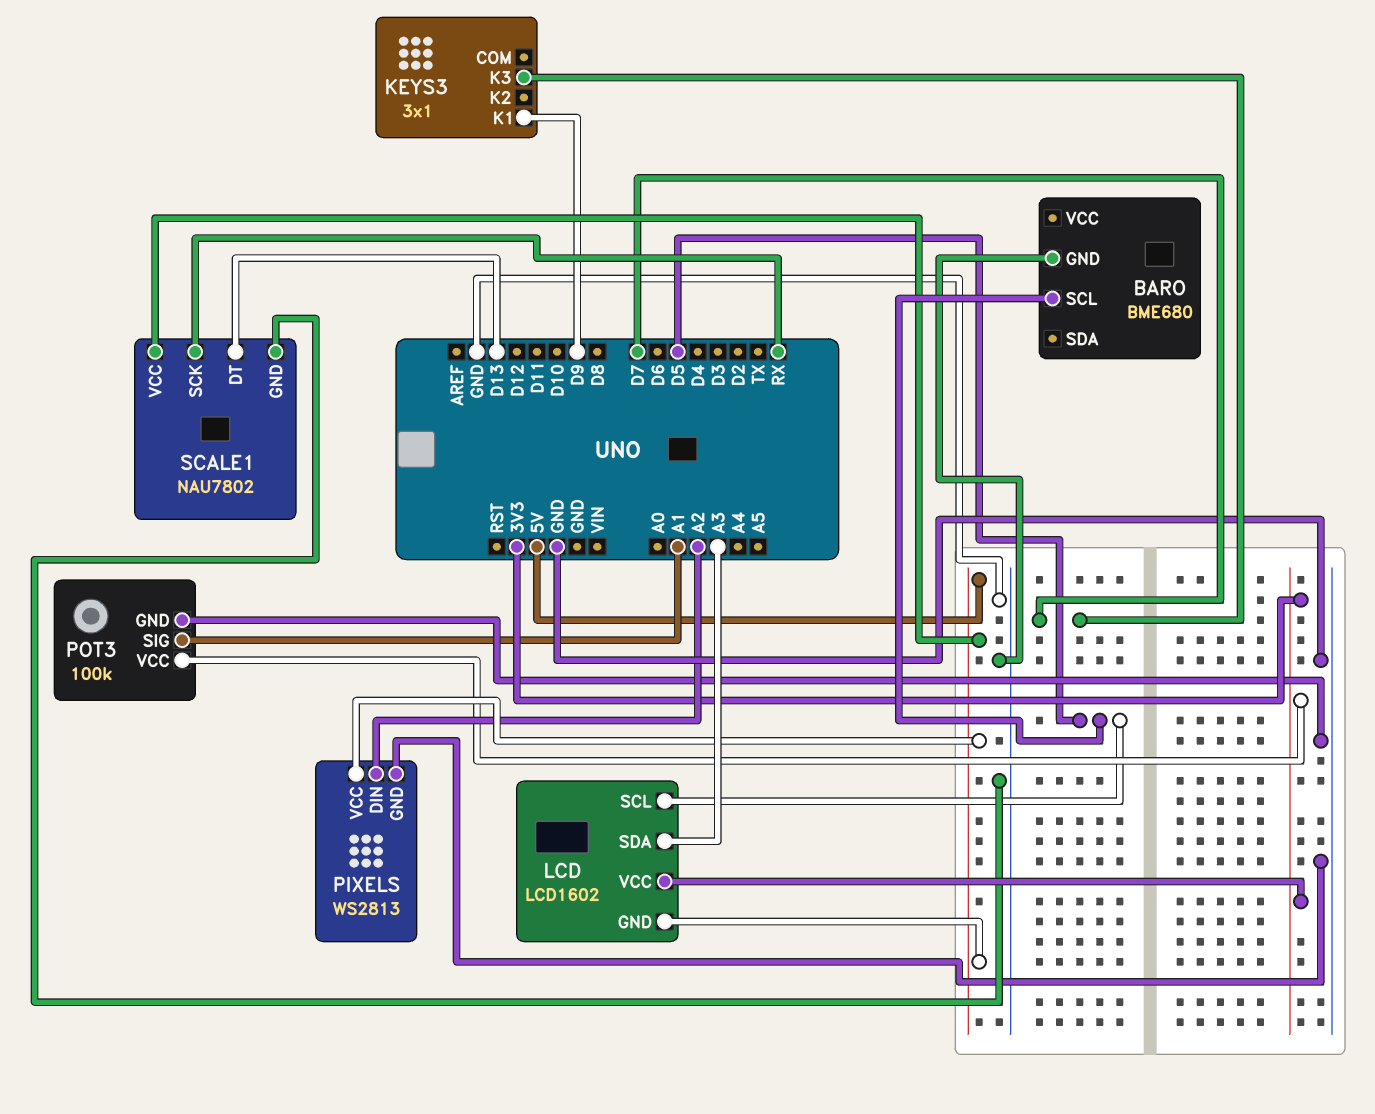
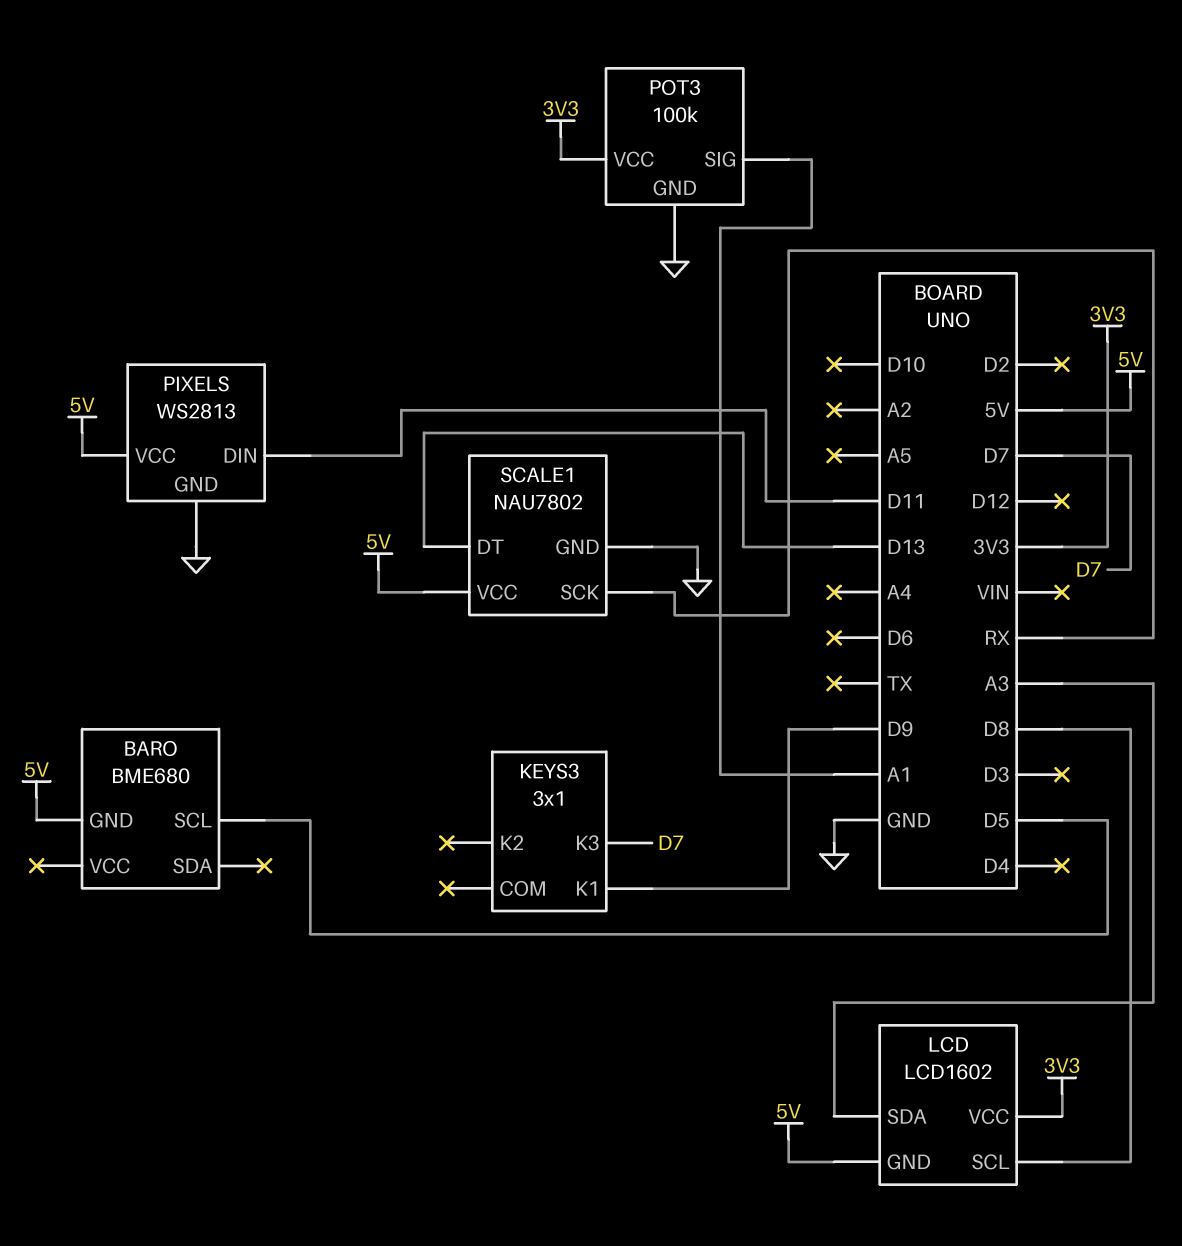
BARO pin GND: GND -> 5V
LCD pin SCL: D5 -> D8
PIXELS pin DIN: A2 -> D11

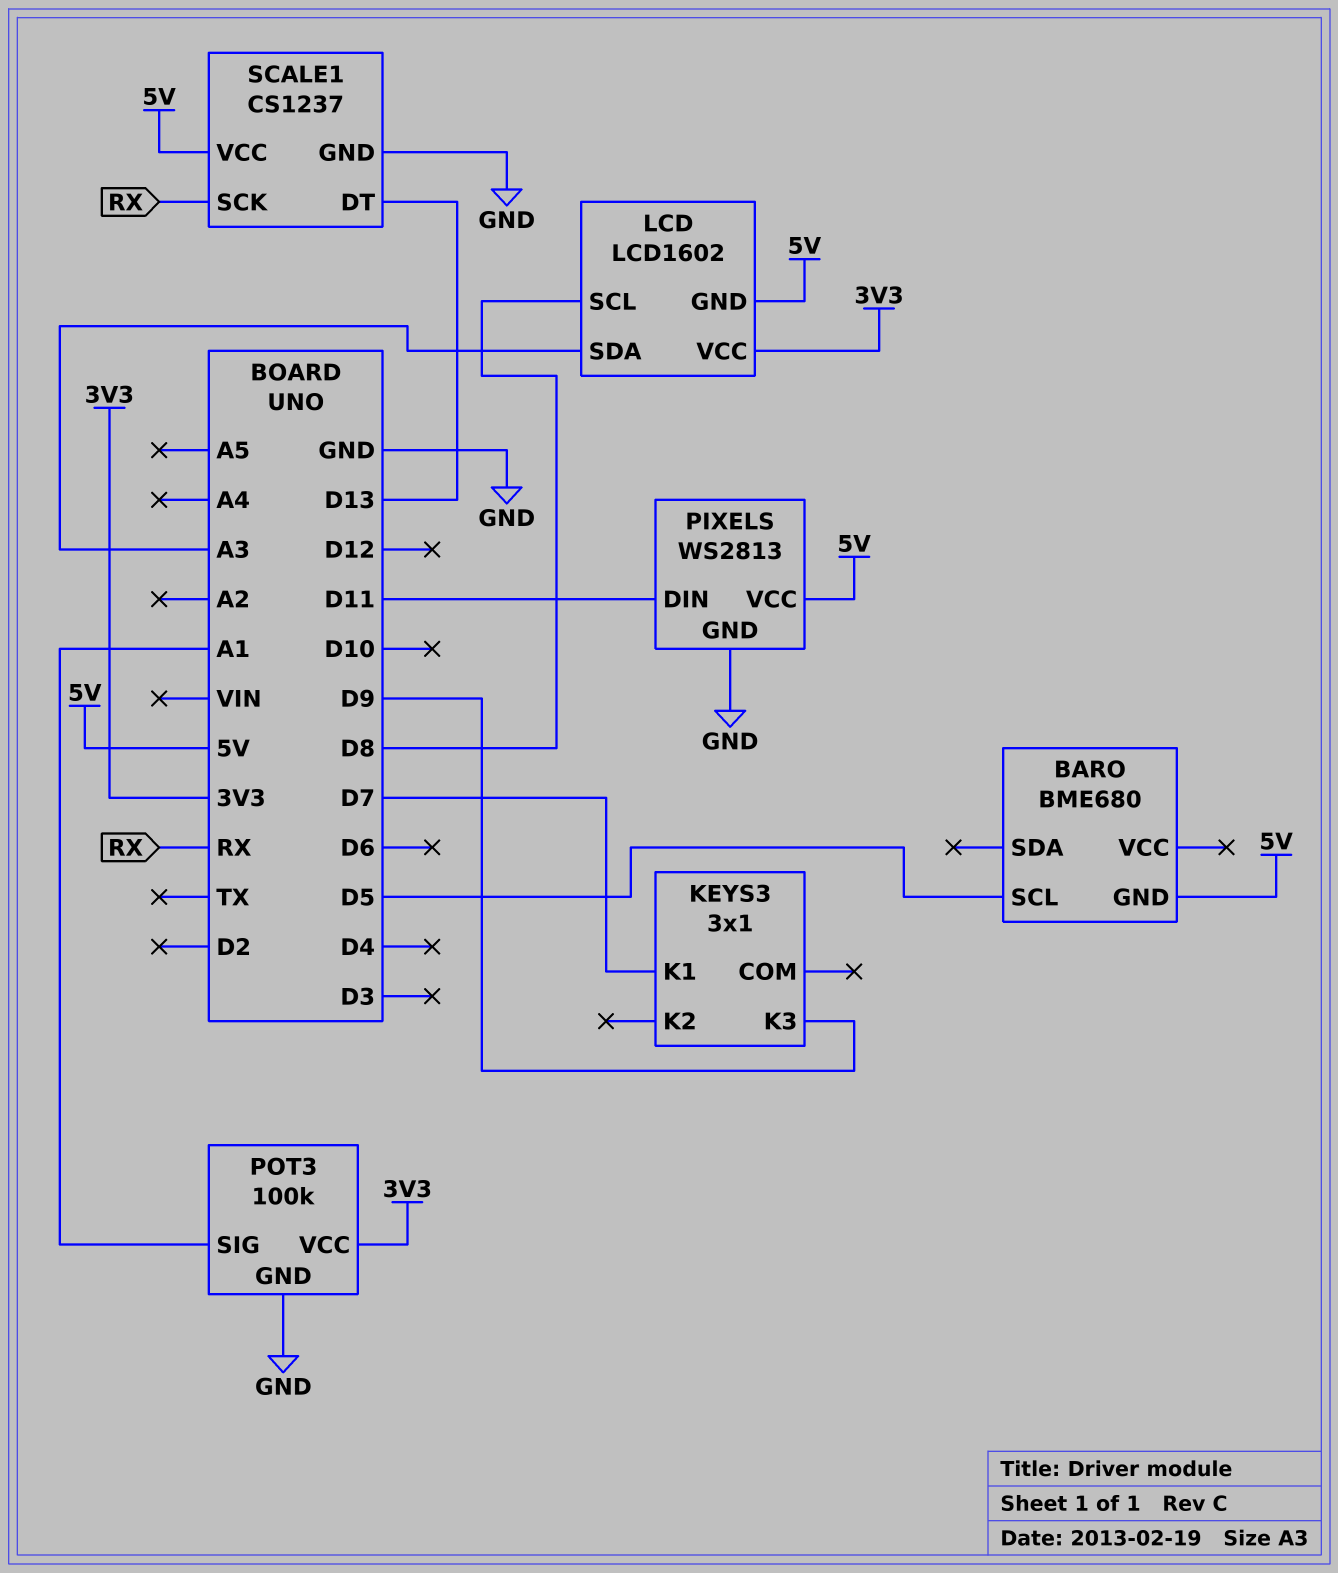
KEYS3 pin K1: D9 -> D7
KEYS3 pin K3: D7 -> D9
SCALE1: NAU7802 -> CS1237

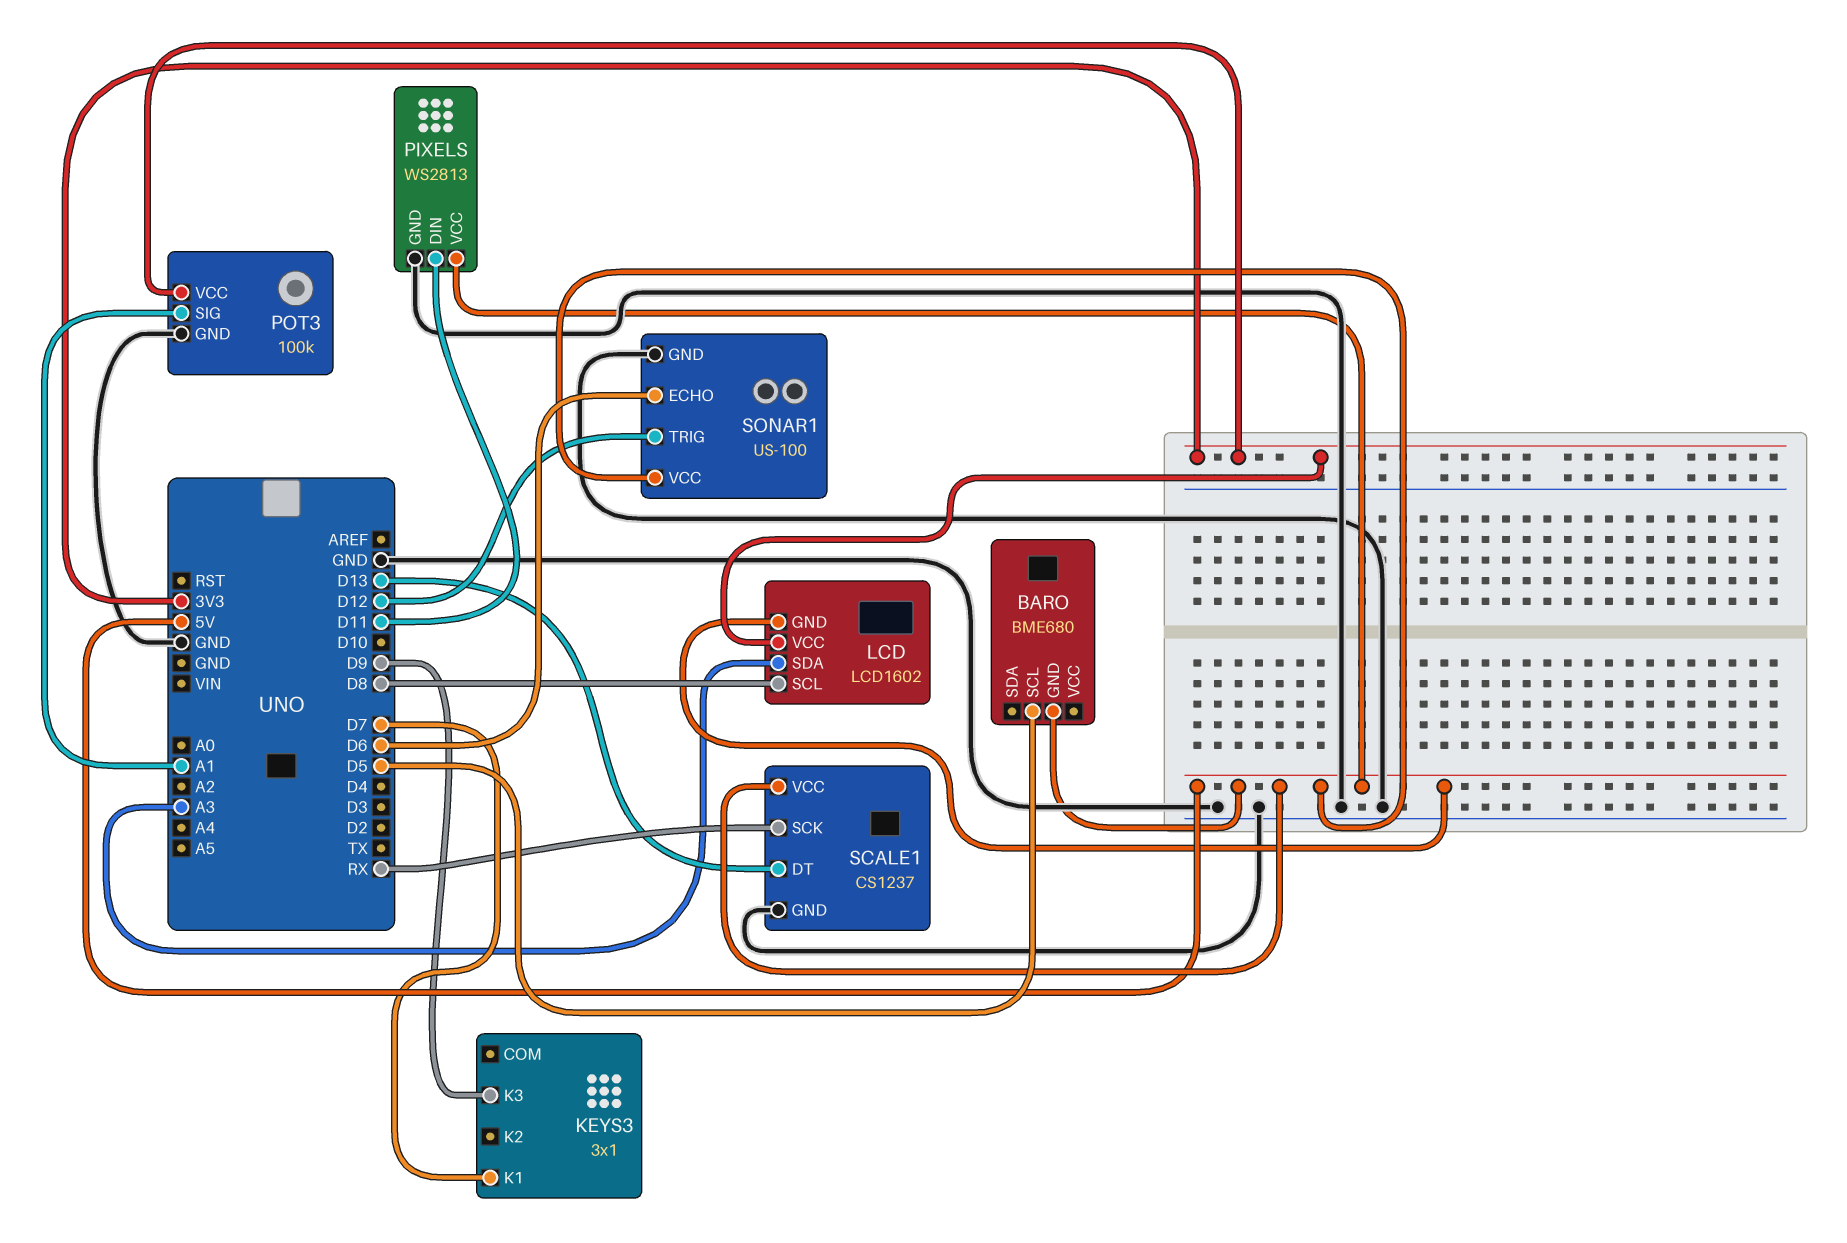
SONAR1: none -> US-100
SONAR1 pin ECHO: none -> D6
SONAR1 pin GND: none -> GND
SONAR1 pin TRIG: none -> D12
SONAR1 pin VCC: none -> 5V

